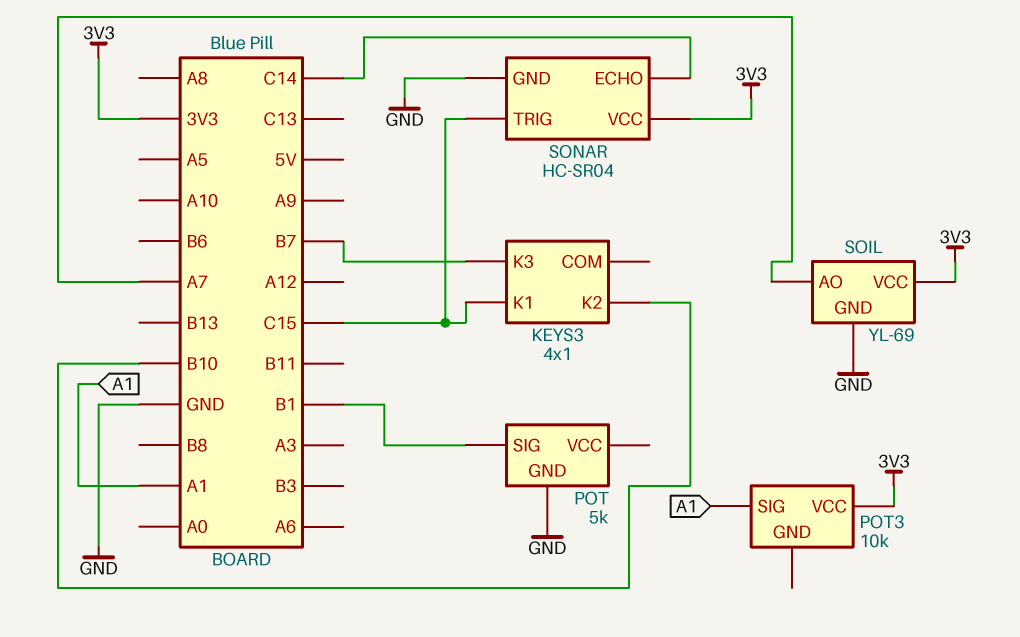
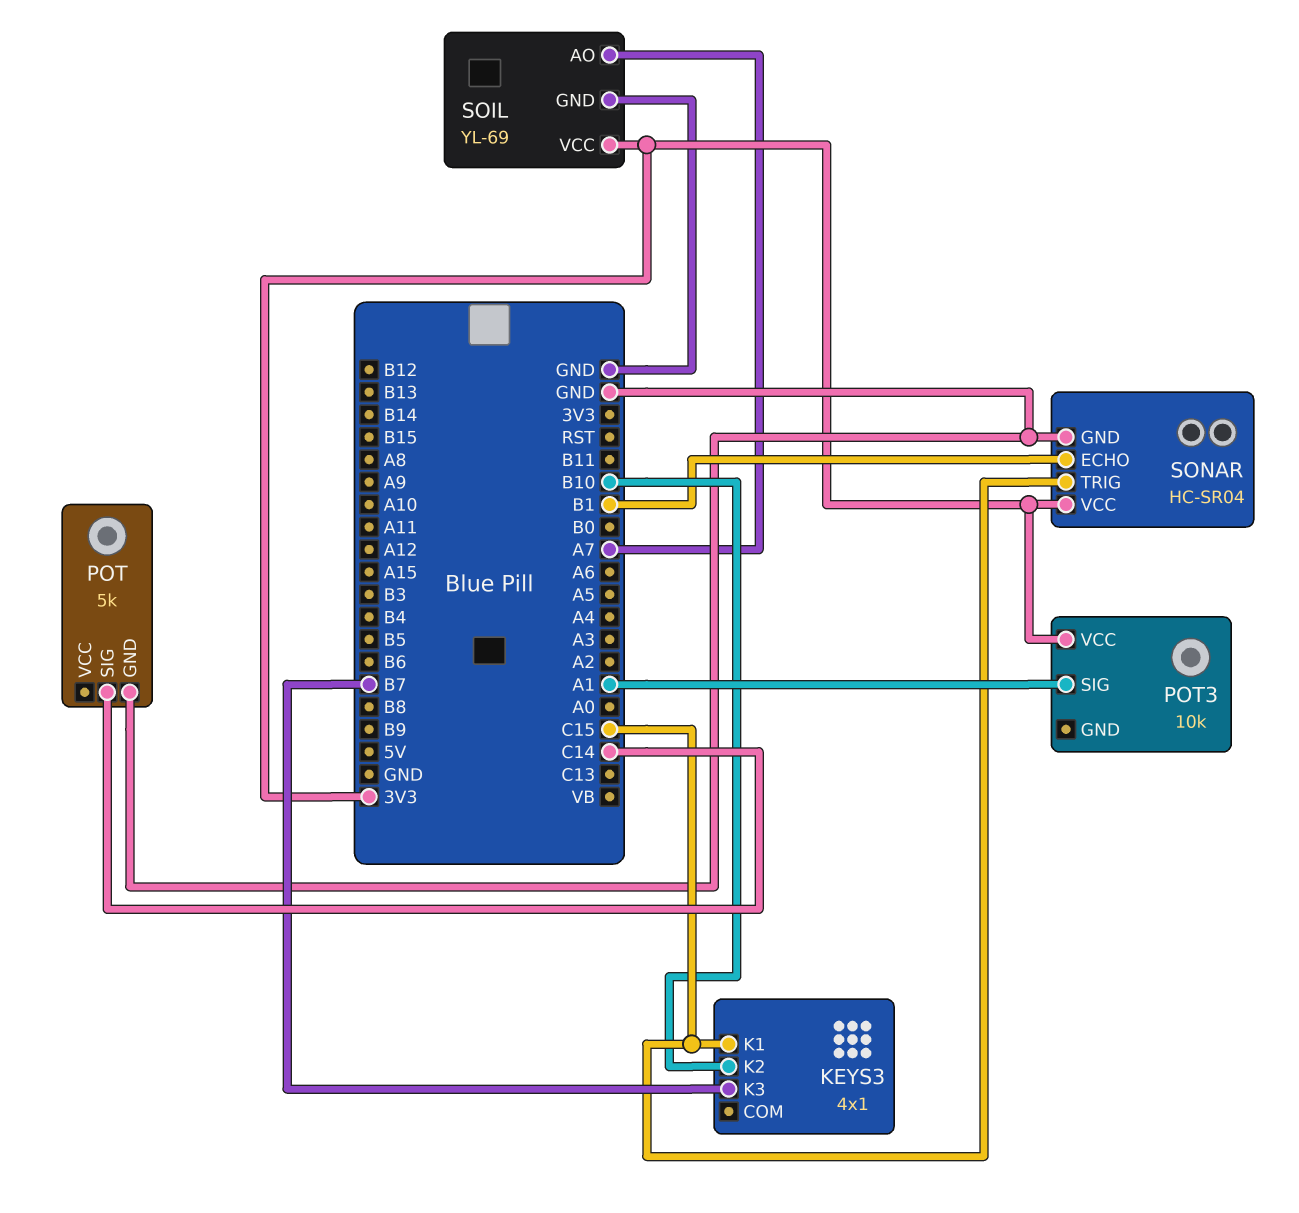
POT pin SIG: B1 -> C14
SONAR pin ECHO: C14 -> B1

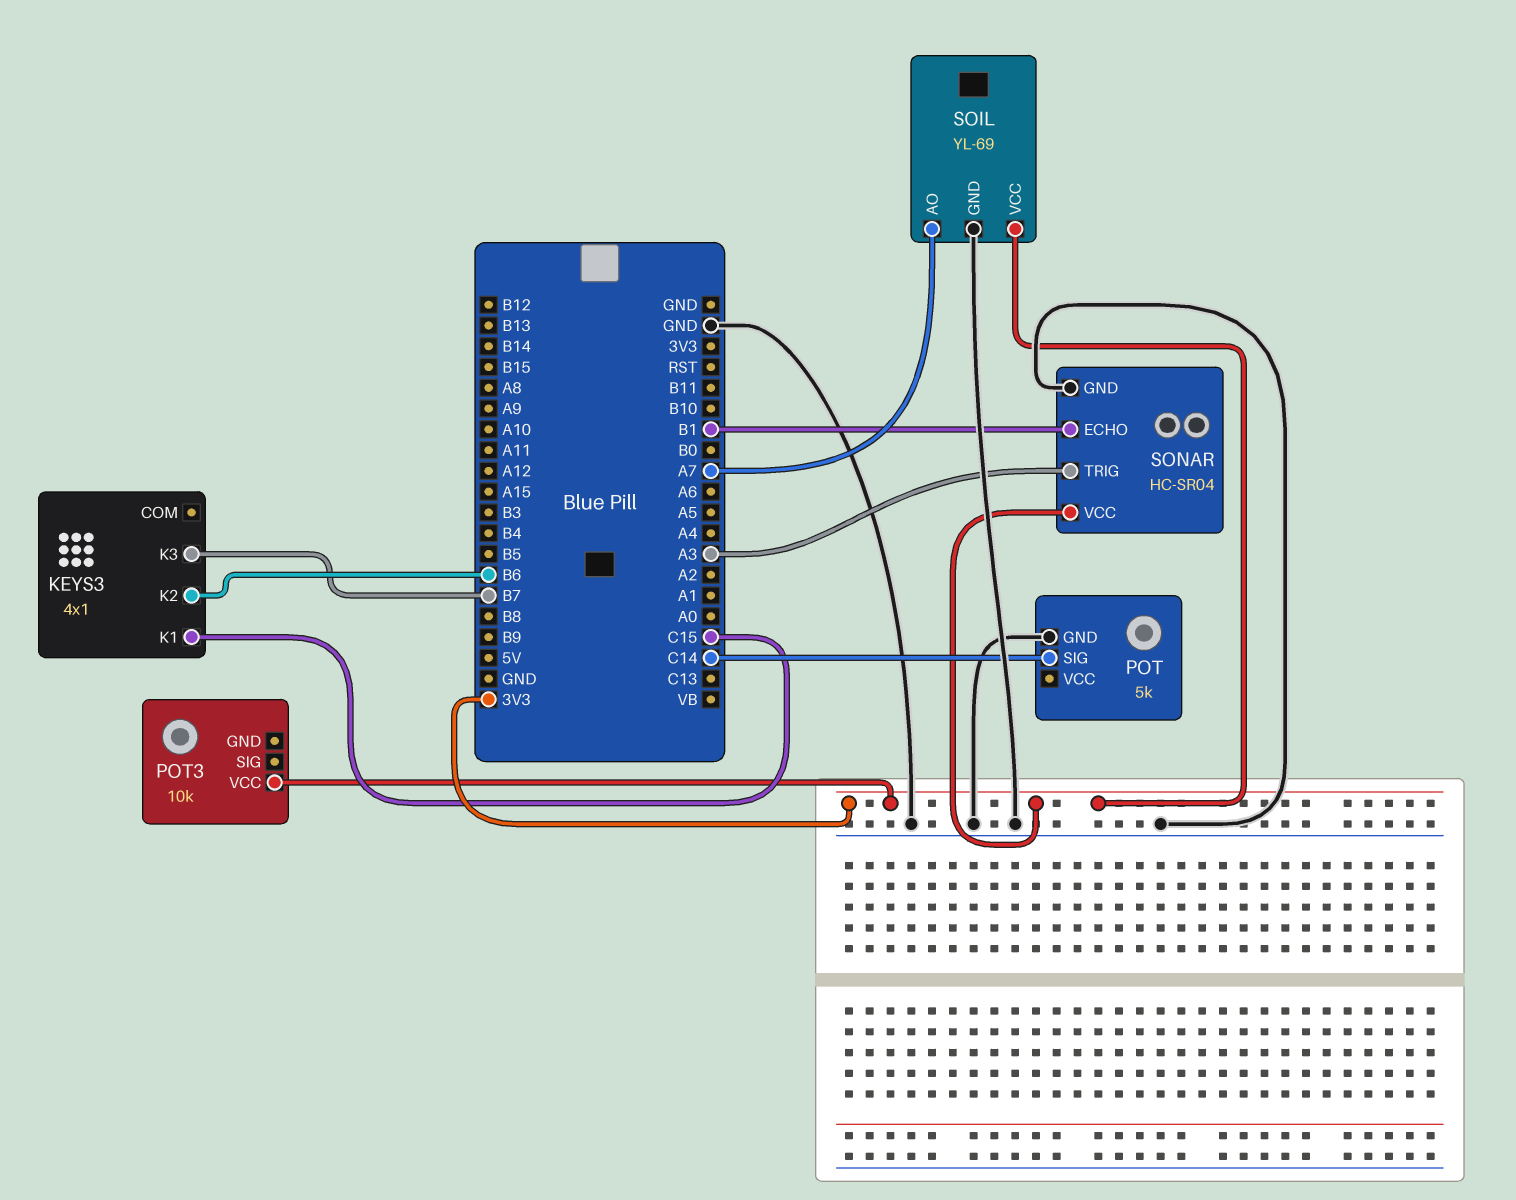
KEYS3 pin K2: B10 -> B6
POT3 pin SIG: A1 -> none
SONAR pin TRIG: C15 -> A3

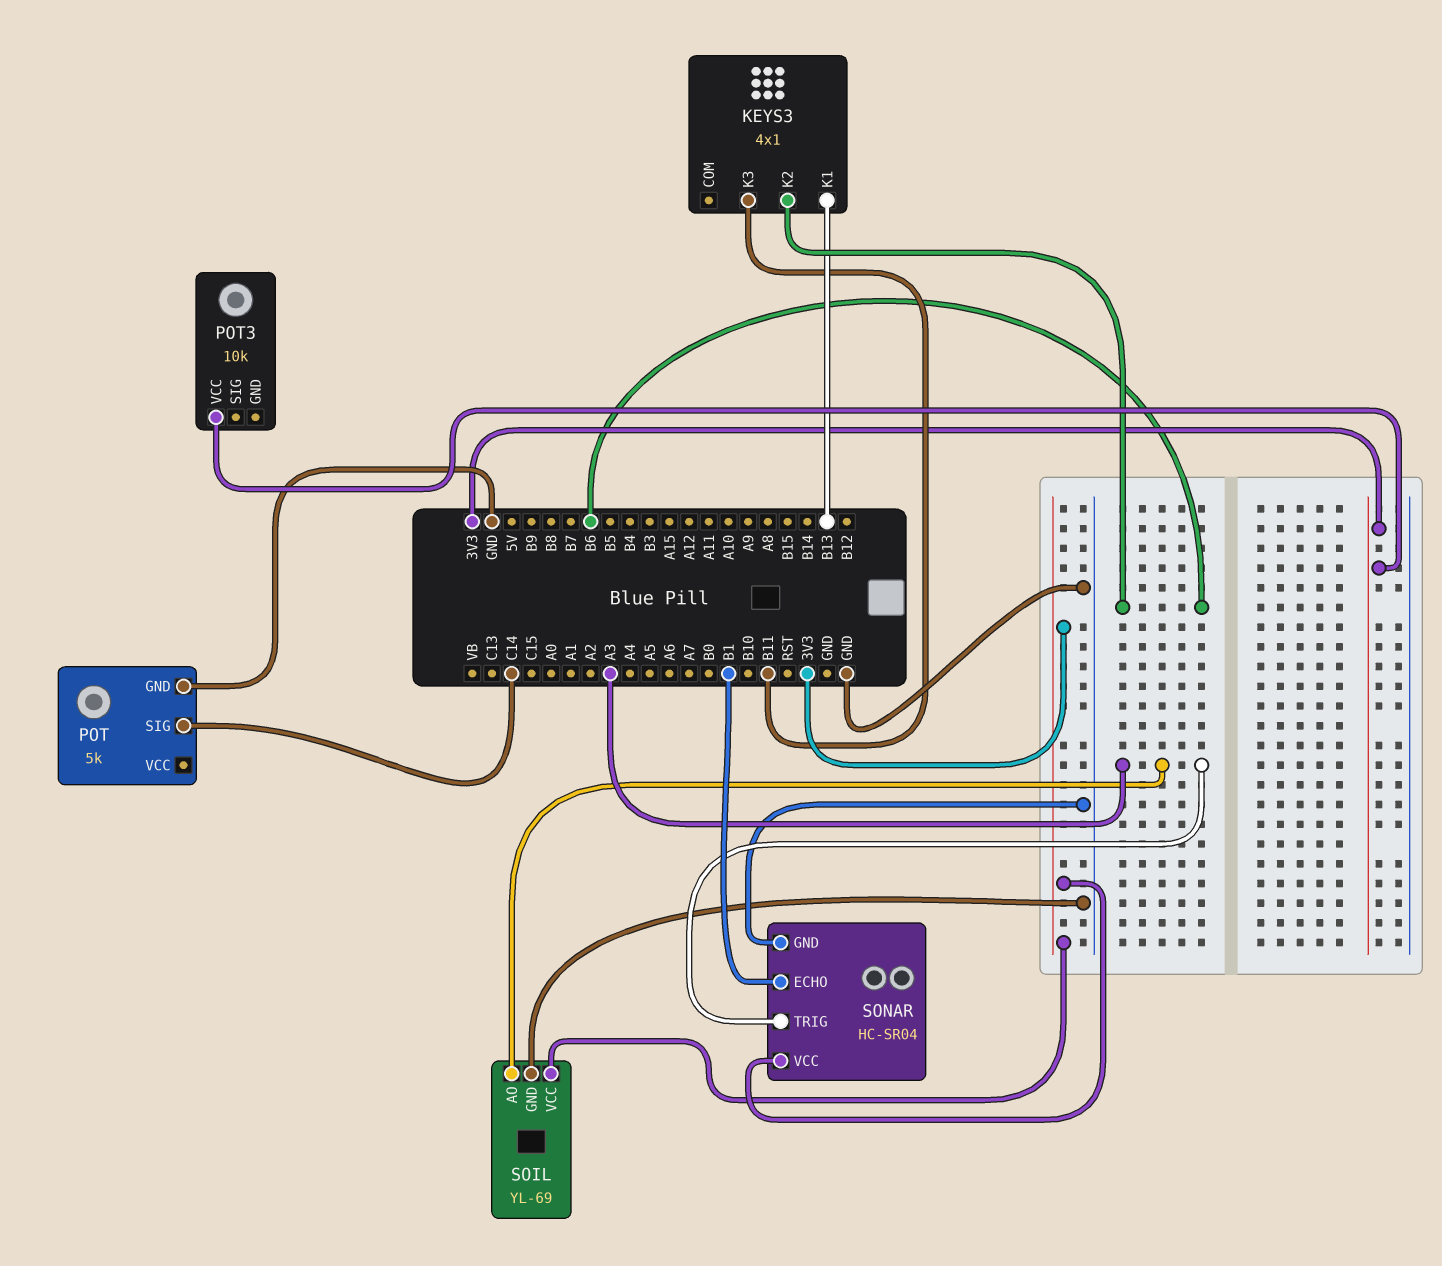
KEYS3 pin K1: C15 -> B13
KEYS3 pin K3: B7 -> B11
SOIL pin AO: A7 -> A3

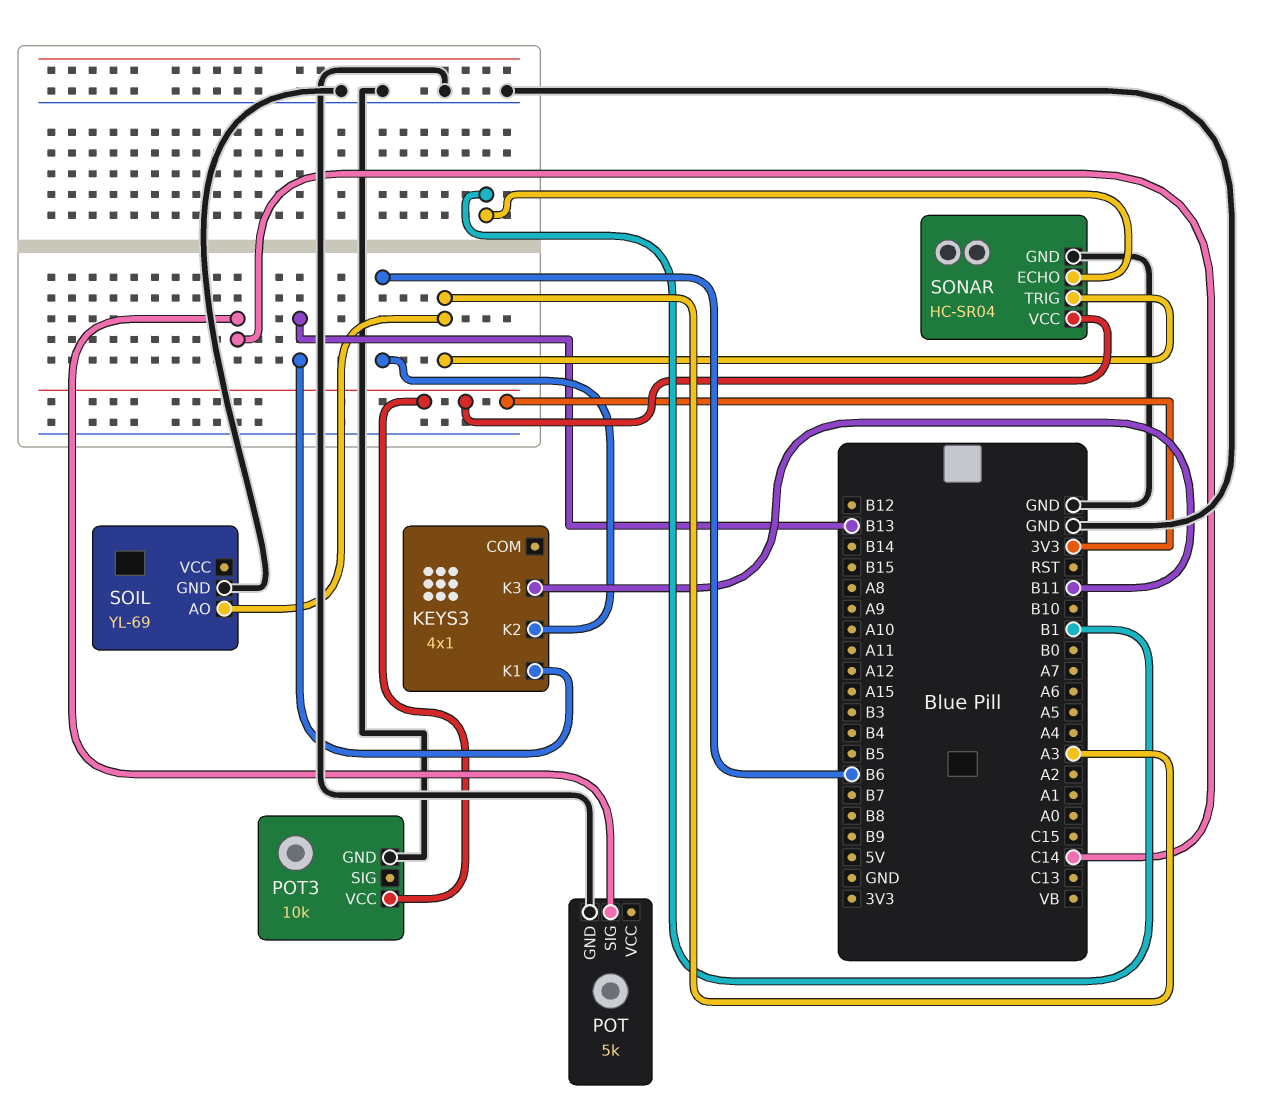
POT3 pin GND: none -> GND
SOIL pin VCC: 3V3 -> none

